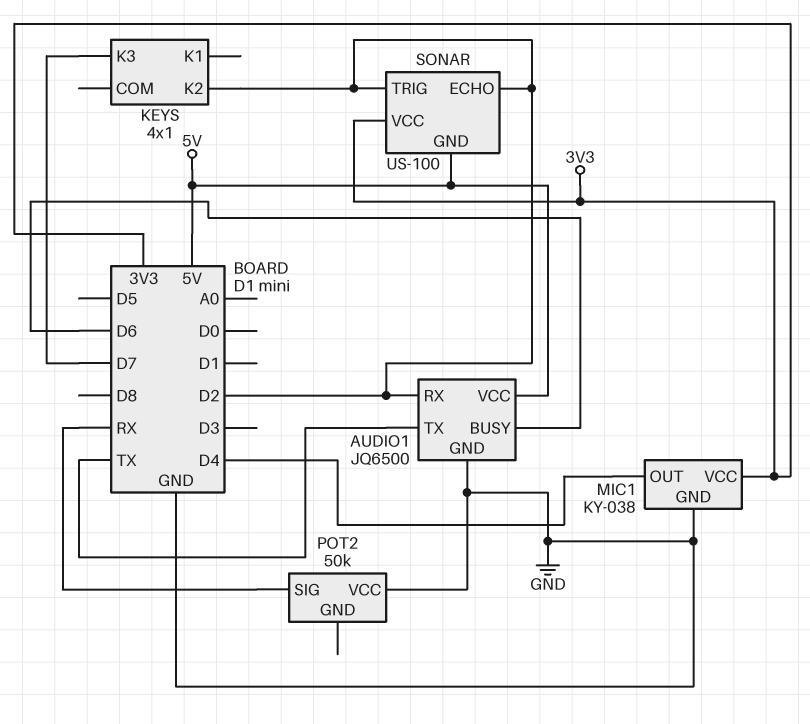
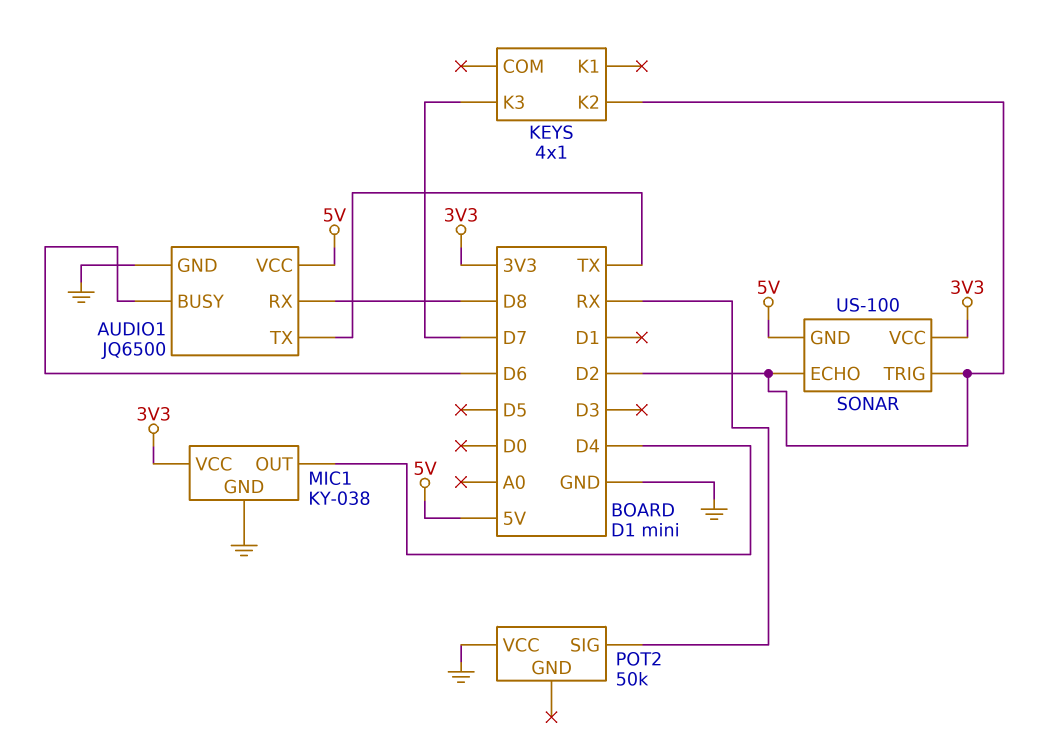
AUDIO1 pin RX: D2 -> D8

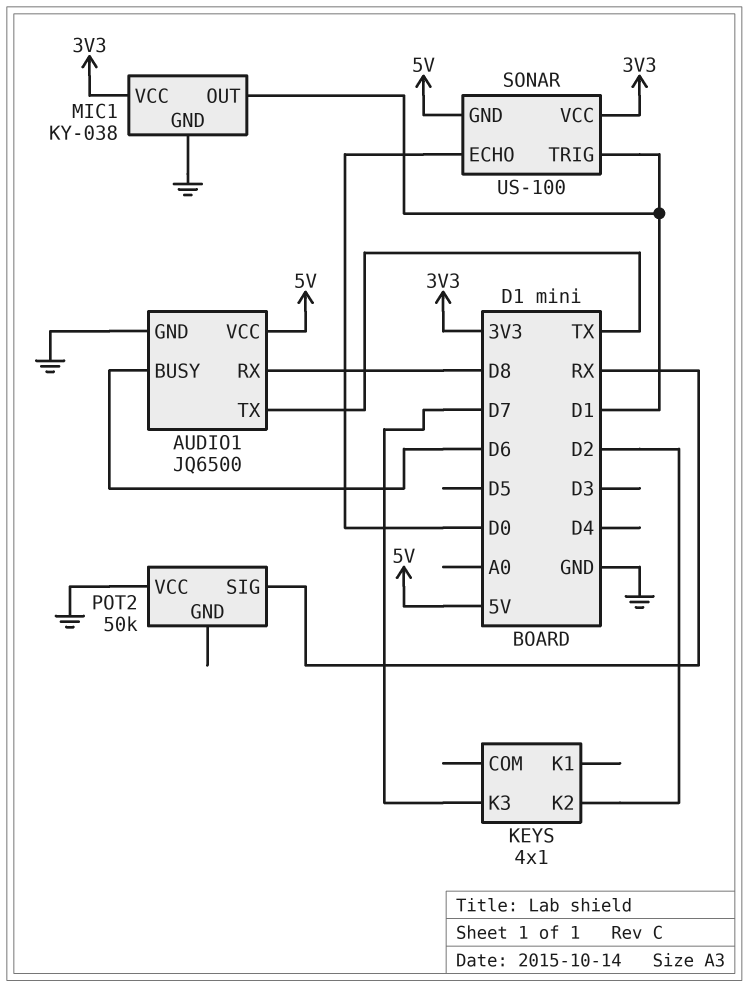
MIC1 pin OUT: D4 -> D1
SONAR pin ECHO: D2 -> D0
SONAR pin TRIG: D2 -> D1

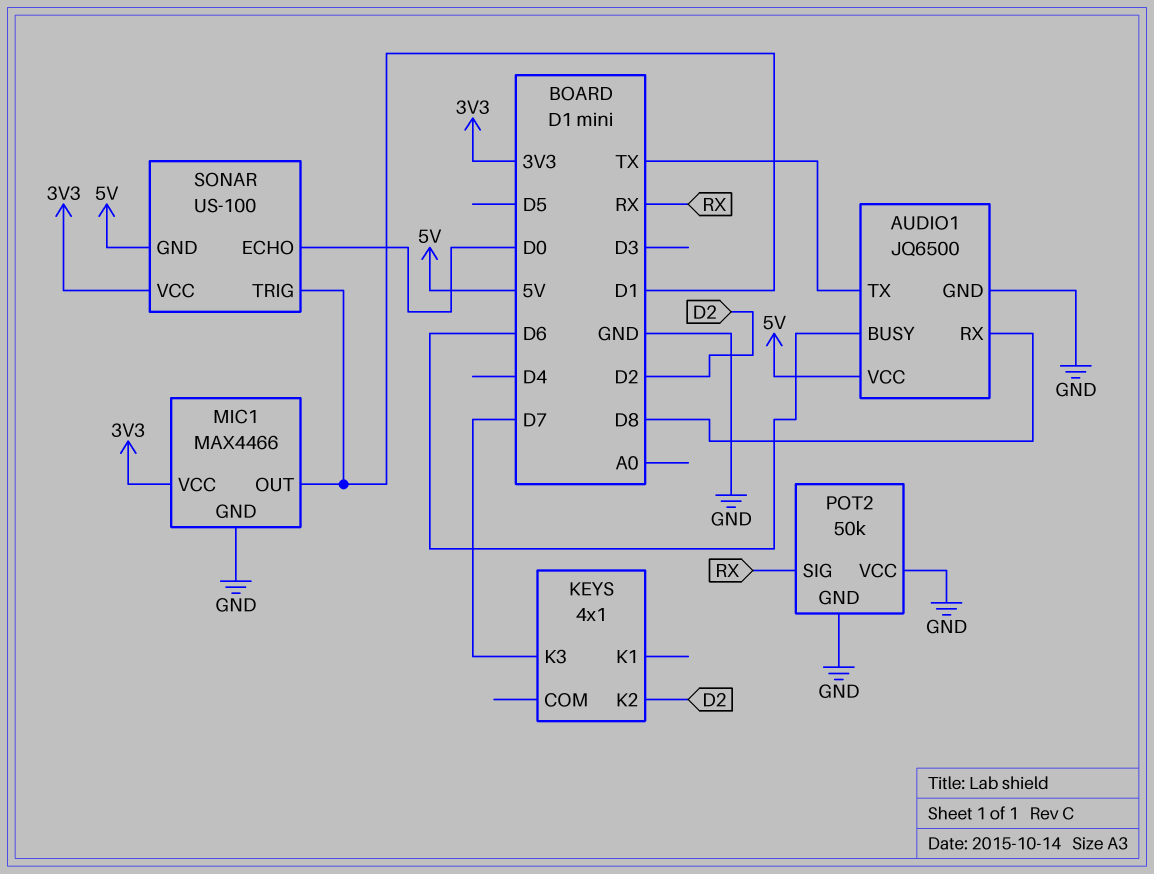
MIC1: KY-038 -> MAX4466
POT2 pin GND: none -> GND

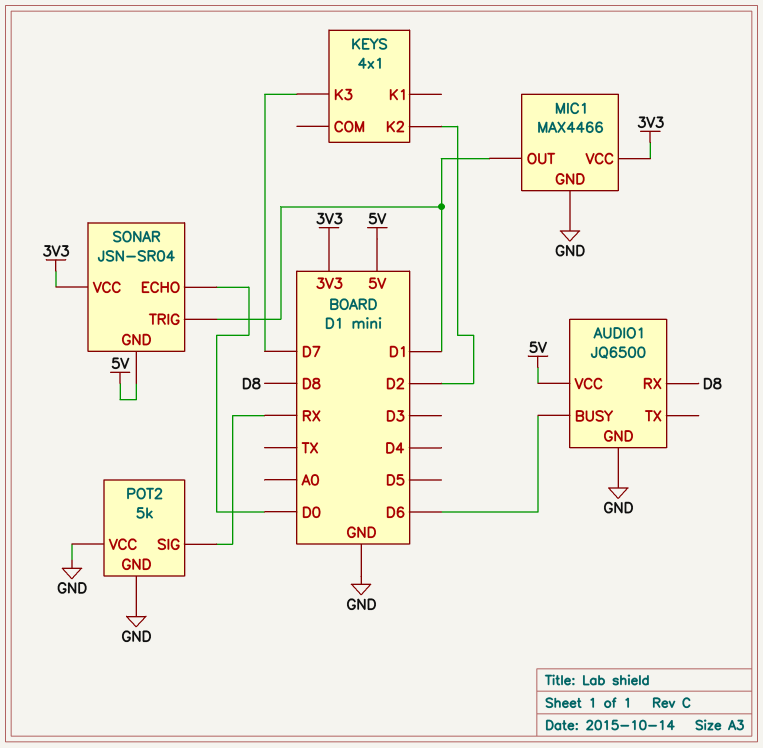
AUDIO1 pin TX: TX -> none
POT2: 50k -> 5k
SONAR: US-100 -> JSN-SR04

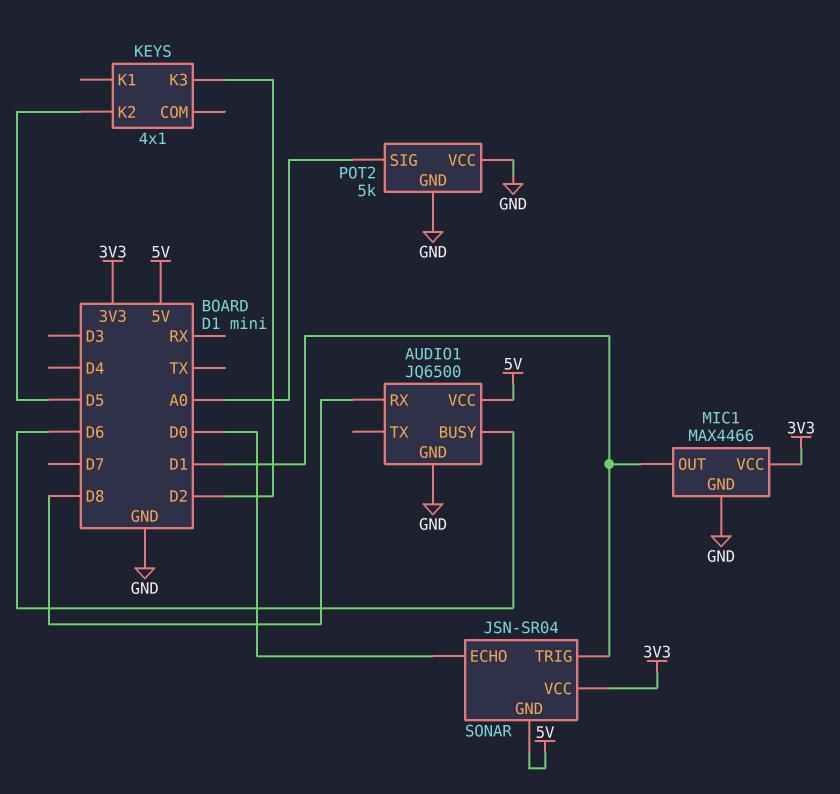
KEYS pin K2: D2 -> D5
KEYS pin K3: D7 -> D2
POT2 pin SIG: RX -> A0

